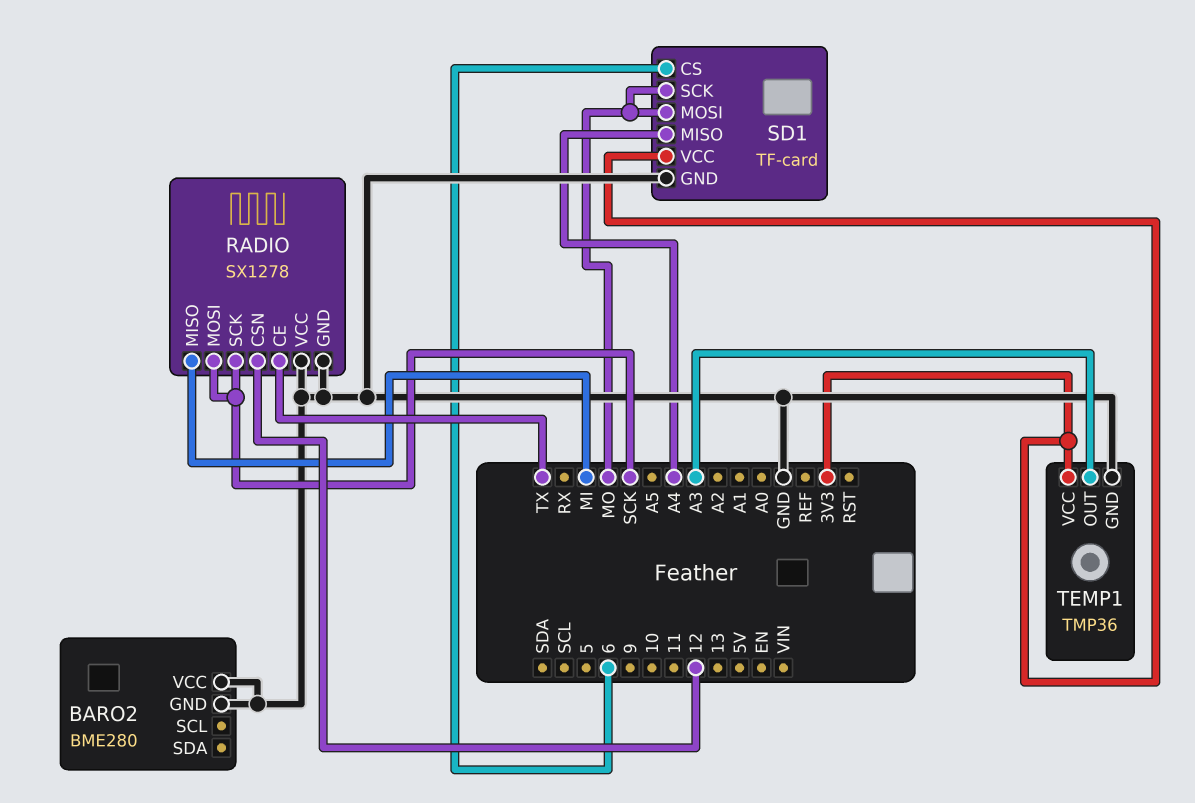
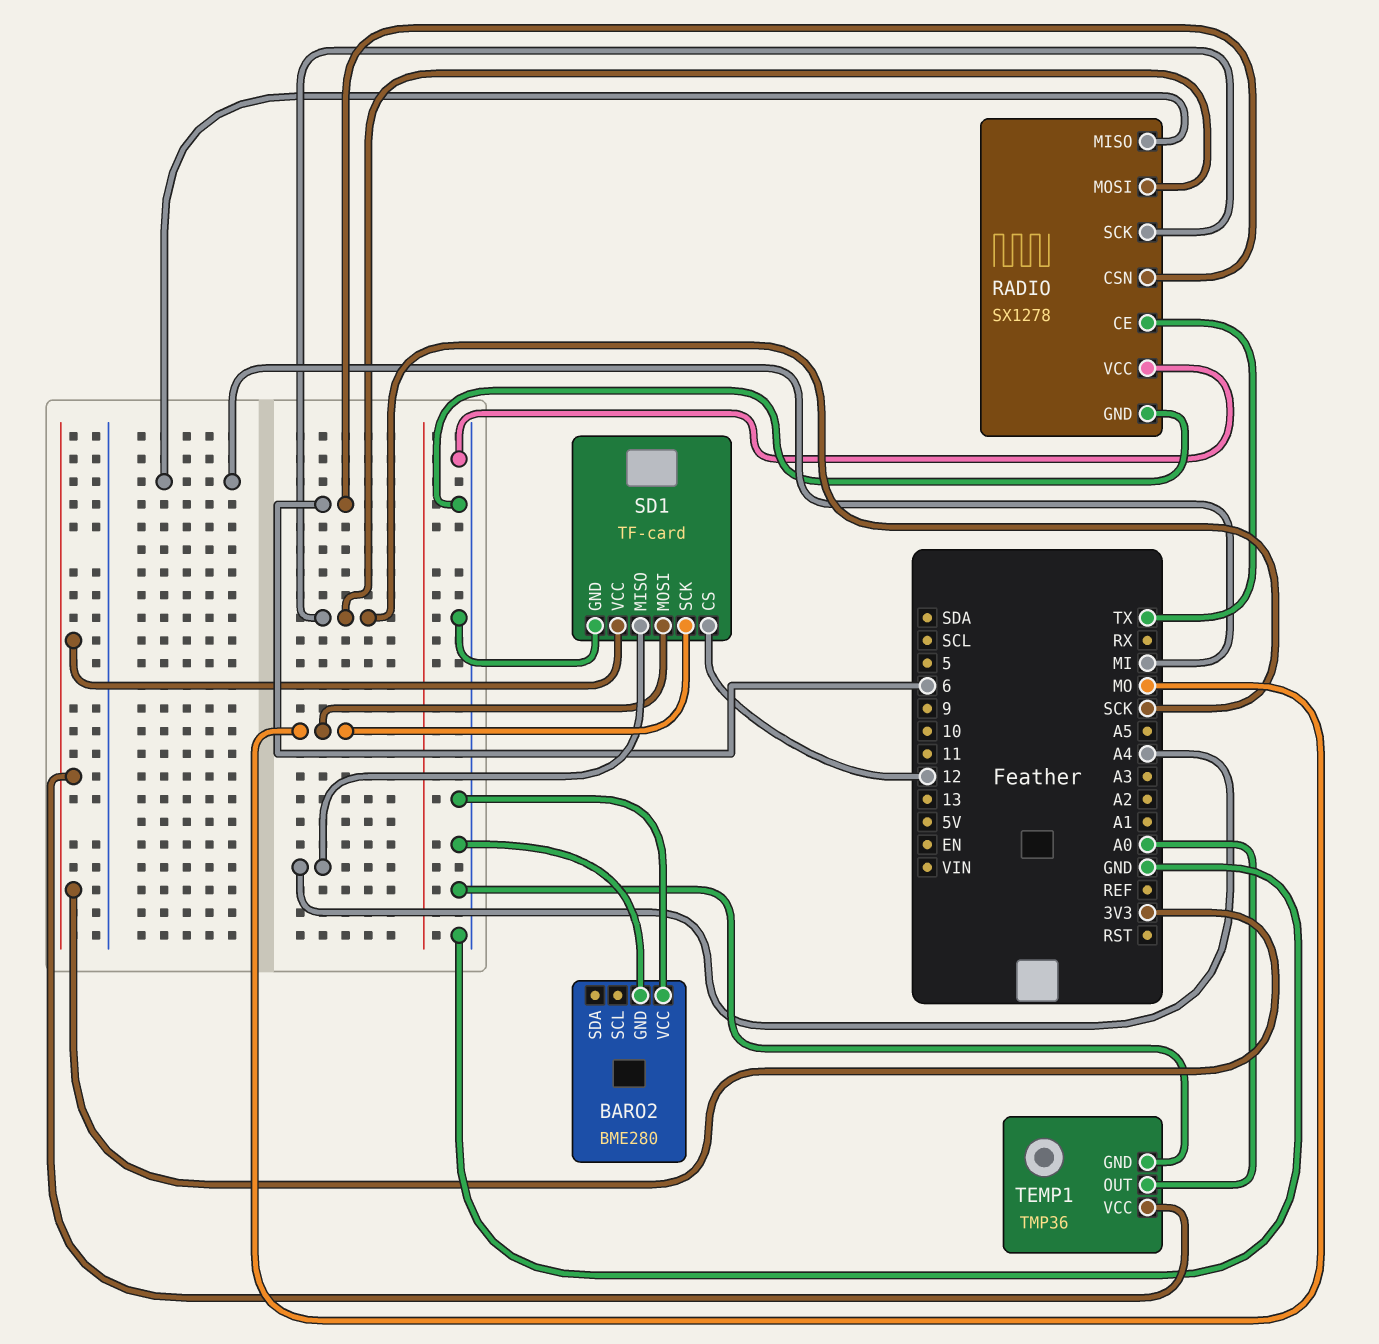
RADIO pin CSN: 12 -> 6
SD1 pin CS: 6 -> 12
TEMP1 pin OUT: A3 -> A0

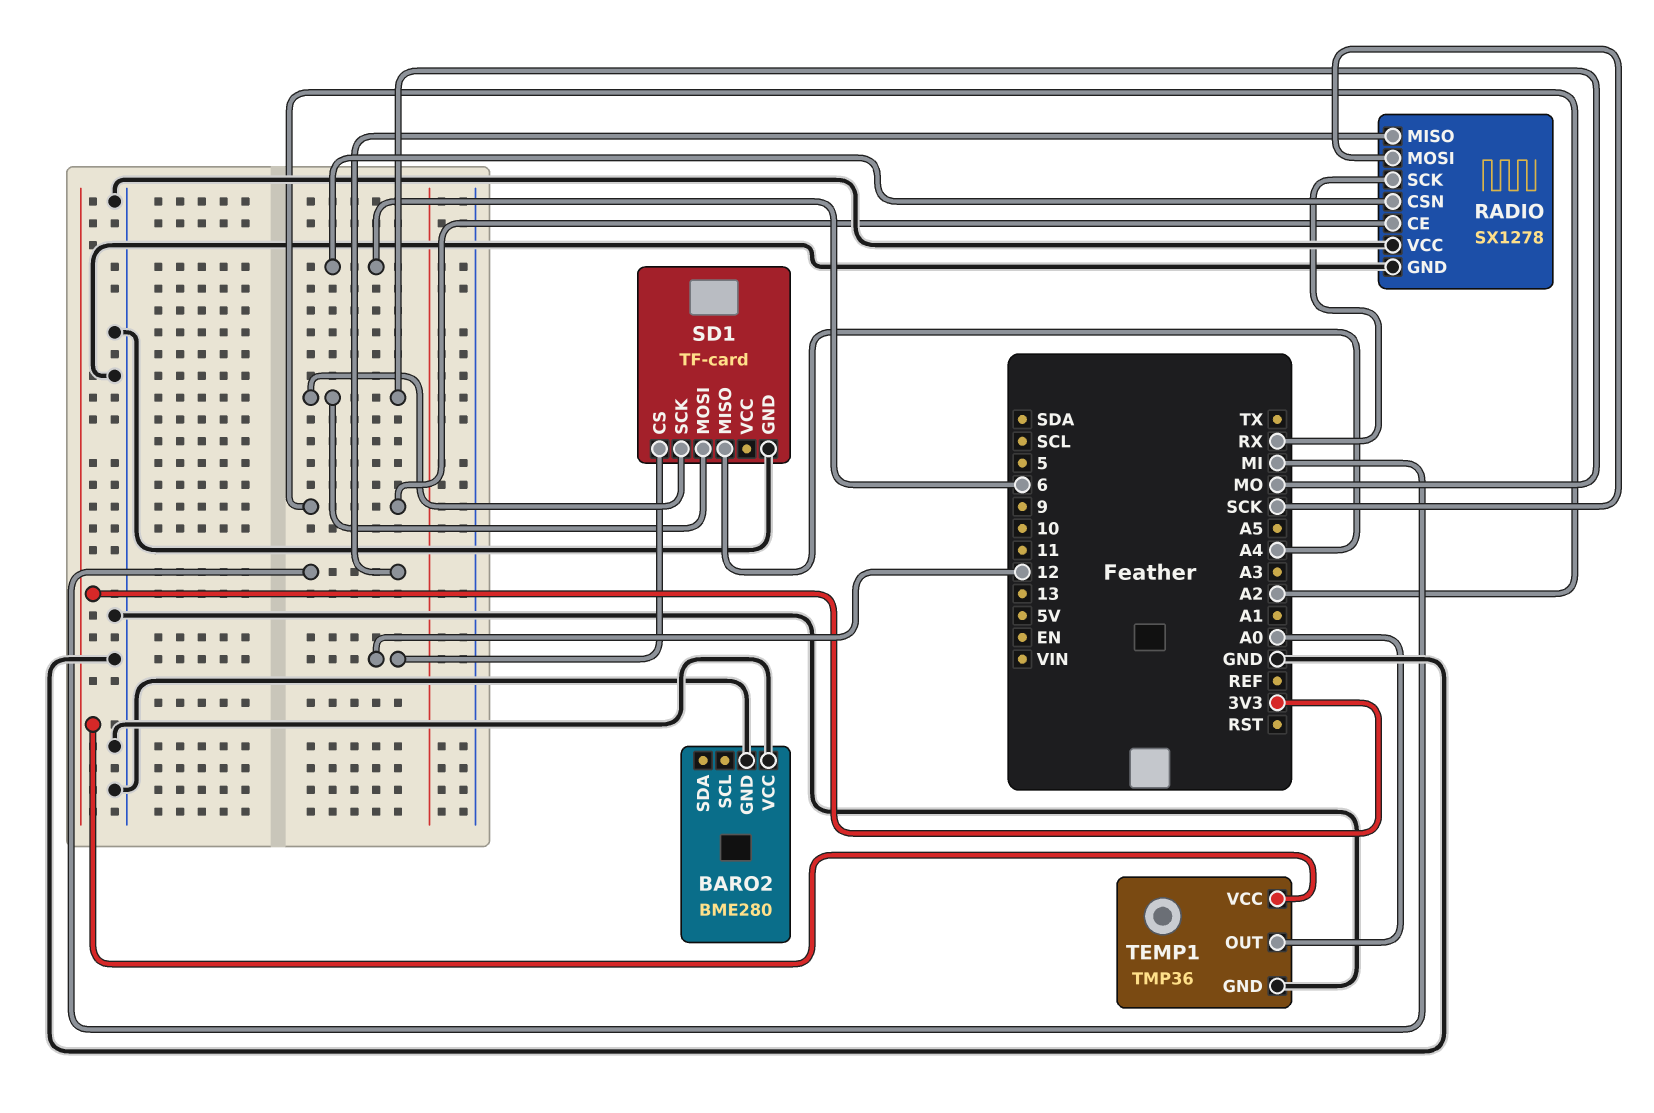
RADIO pin CE: TX -> A2
RADIO pin SCK: SCK -> RX
SD1 pin VCC: 3V3 -> none

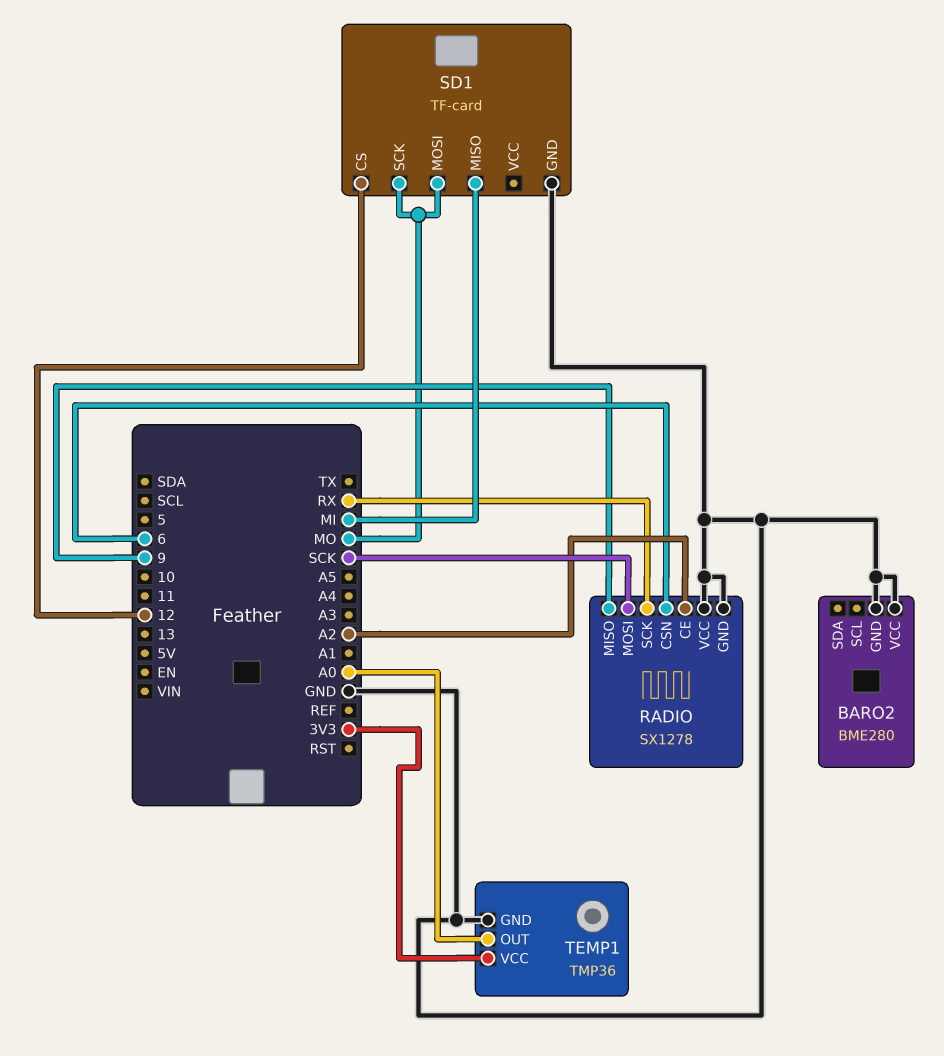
RADIO pin MISO: MI -> 9
SD1 pin MISO: A4 -> MI

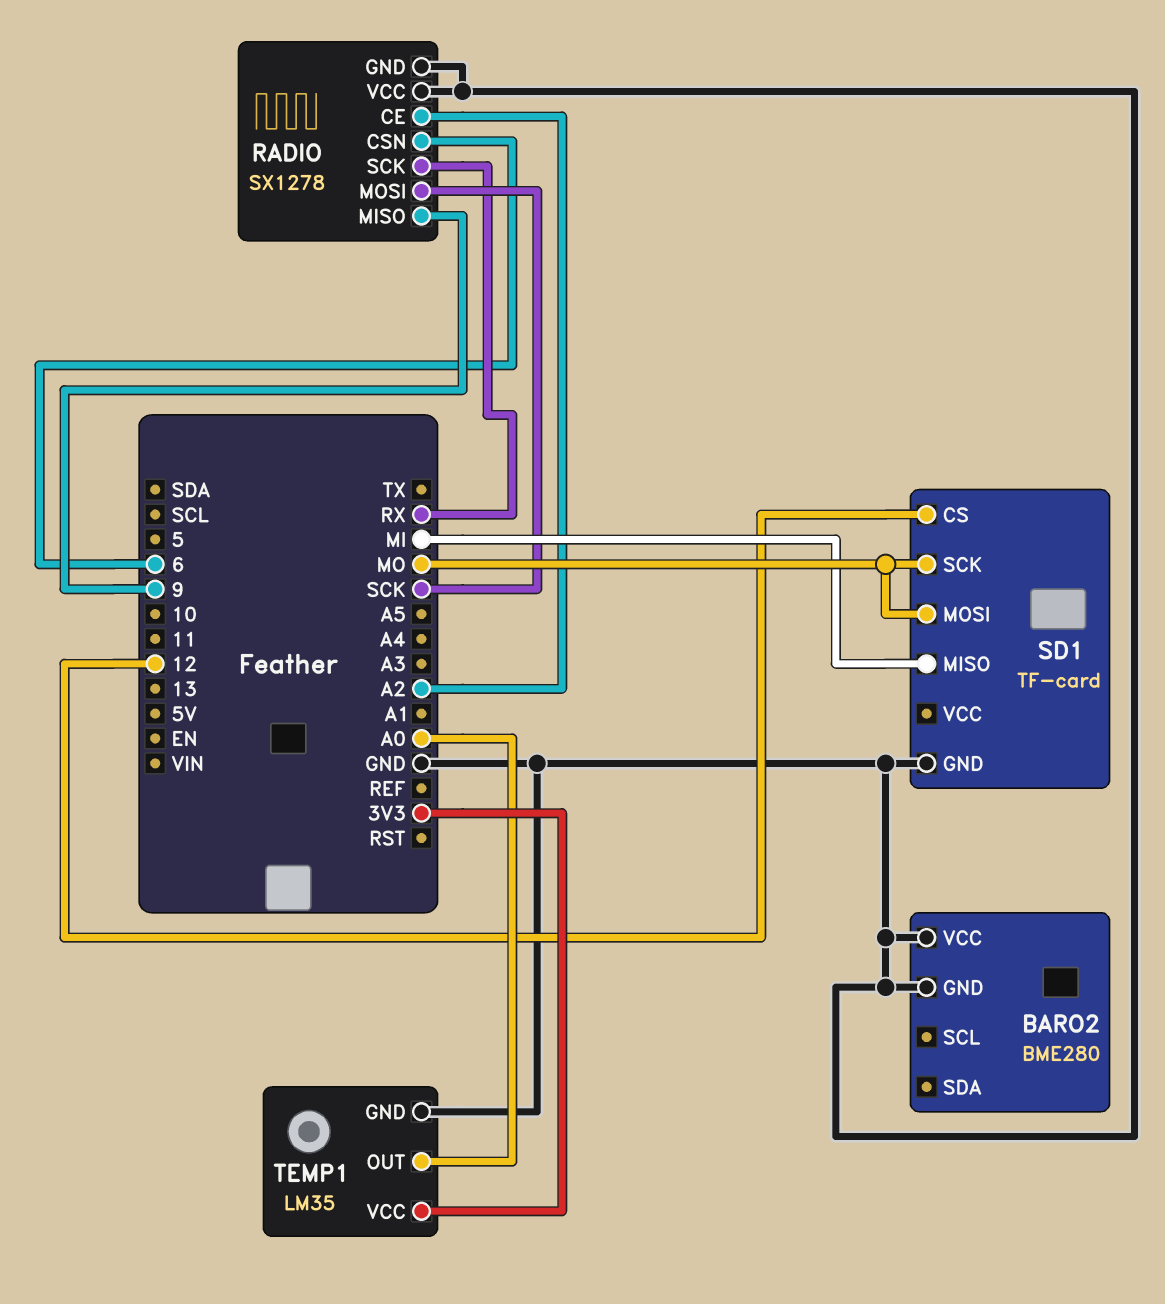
TEMP1: TMP36 -> LM35

